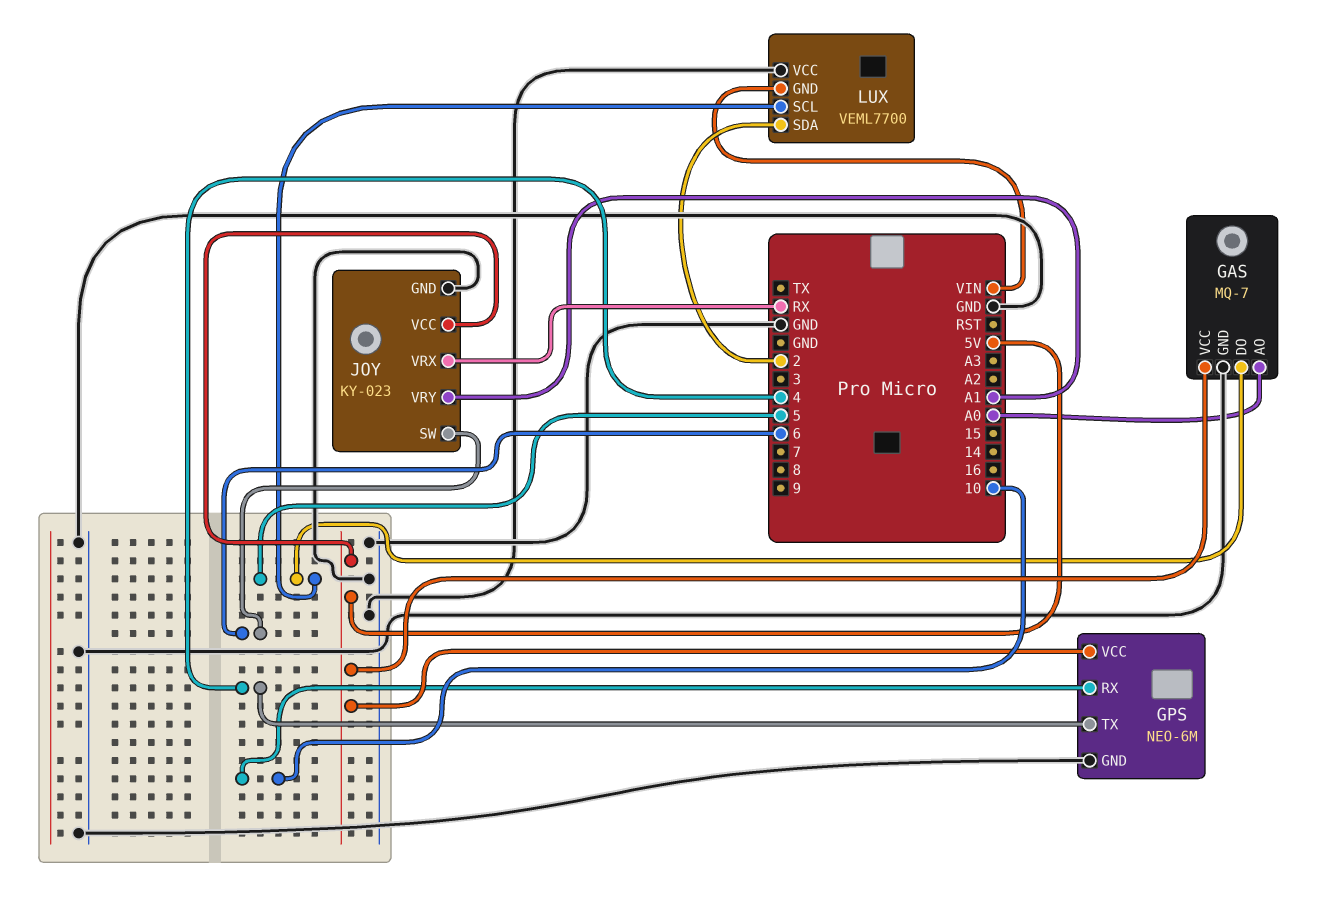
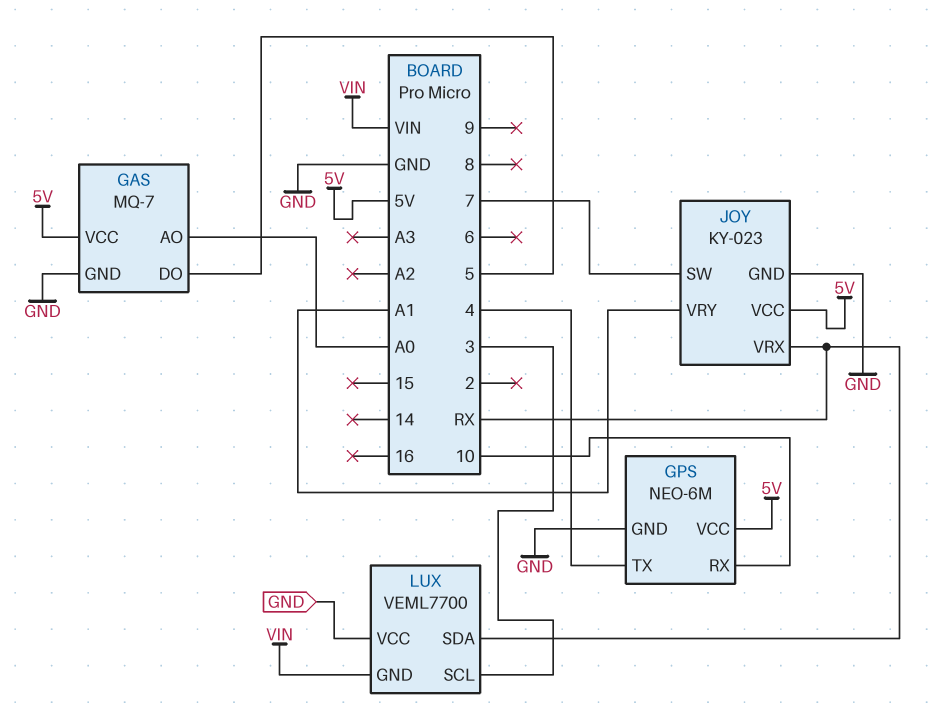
JOY pin SW: 6 -> 7
LUX pin SCL: 5 -> 3
LUX pin SDA: 2 -> RX

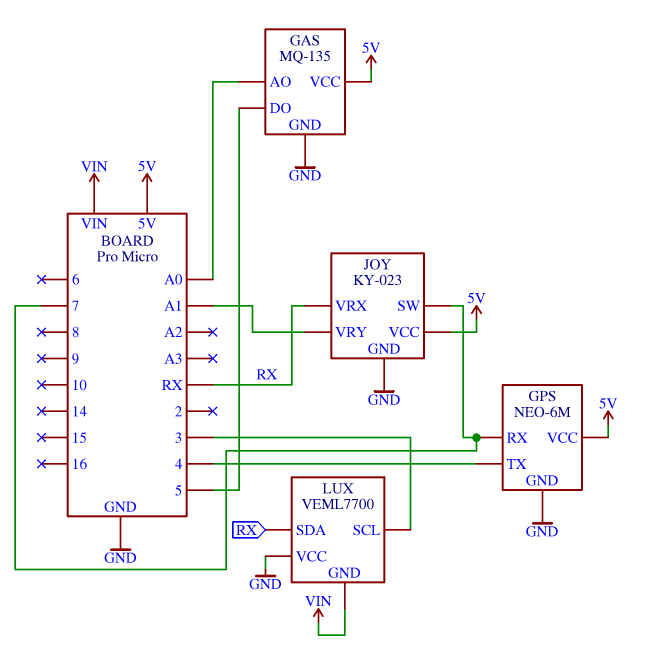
GAS: MQ-7 -> MQ-135
GPS pin RX: 10 -> 7

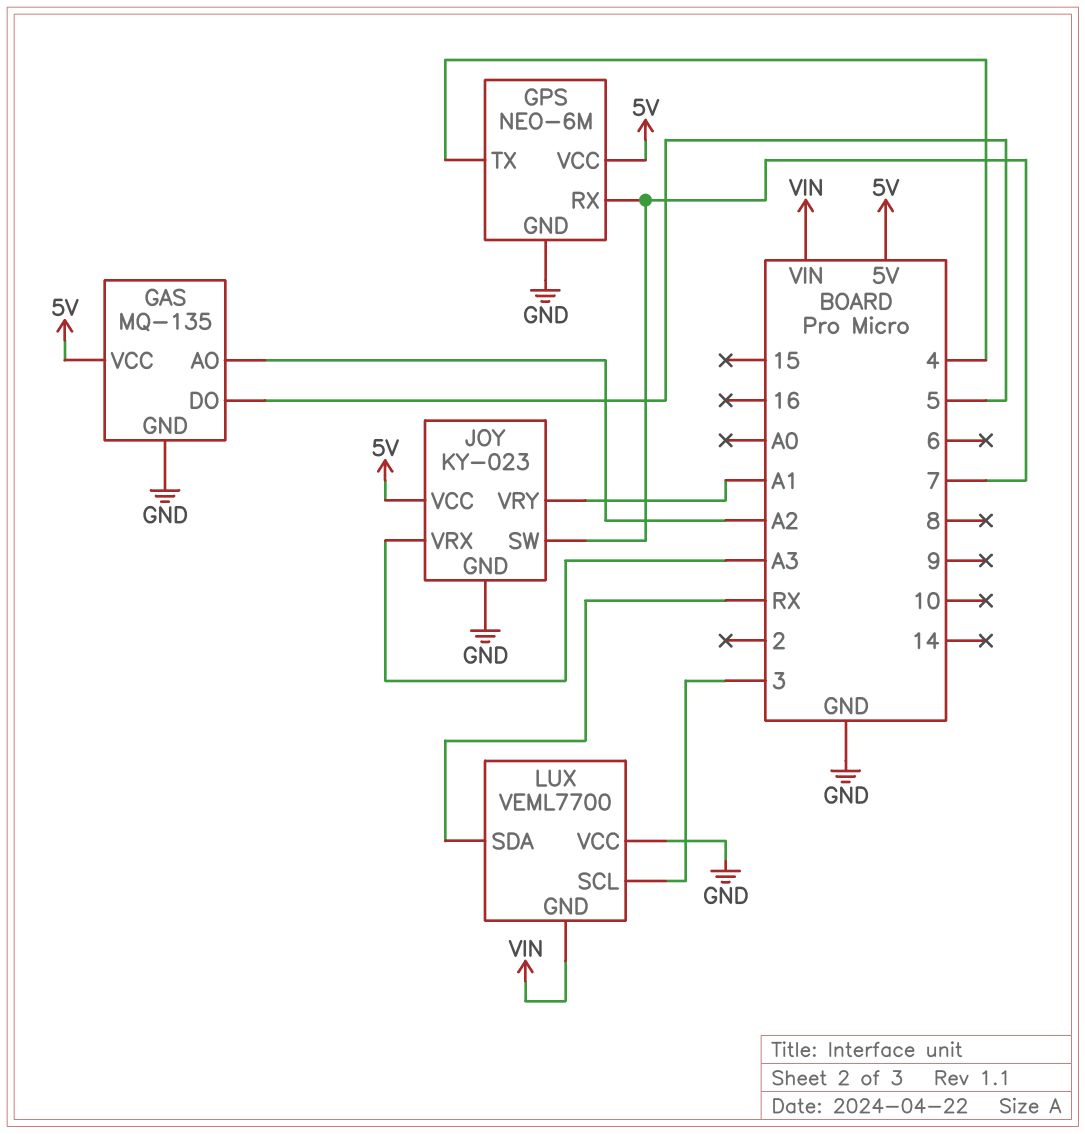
GAS pin AO: A0 -> A2
JOY pin VRX: RX -> A3

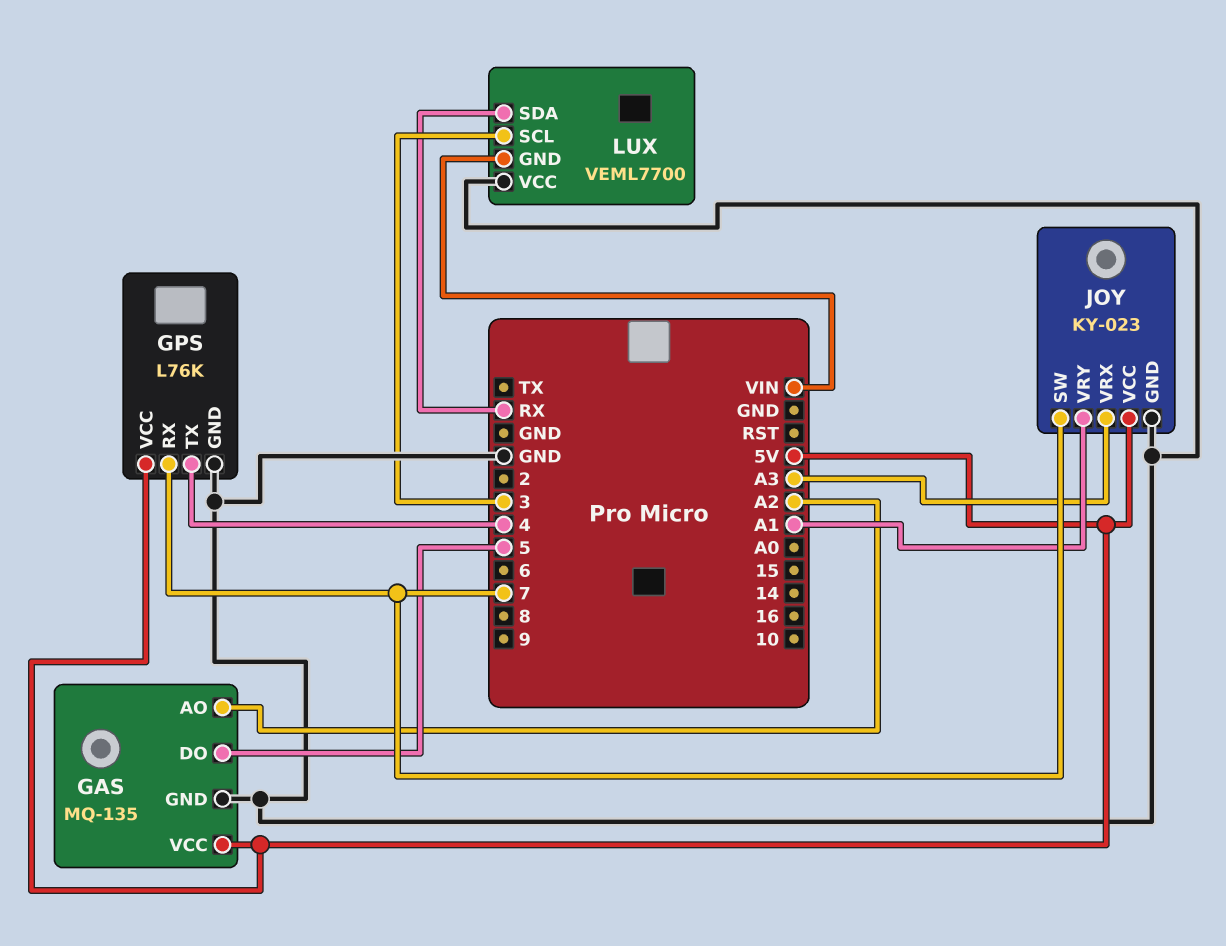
GPS: NEO-6M -> L76K

